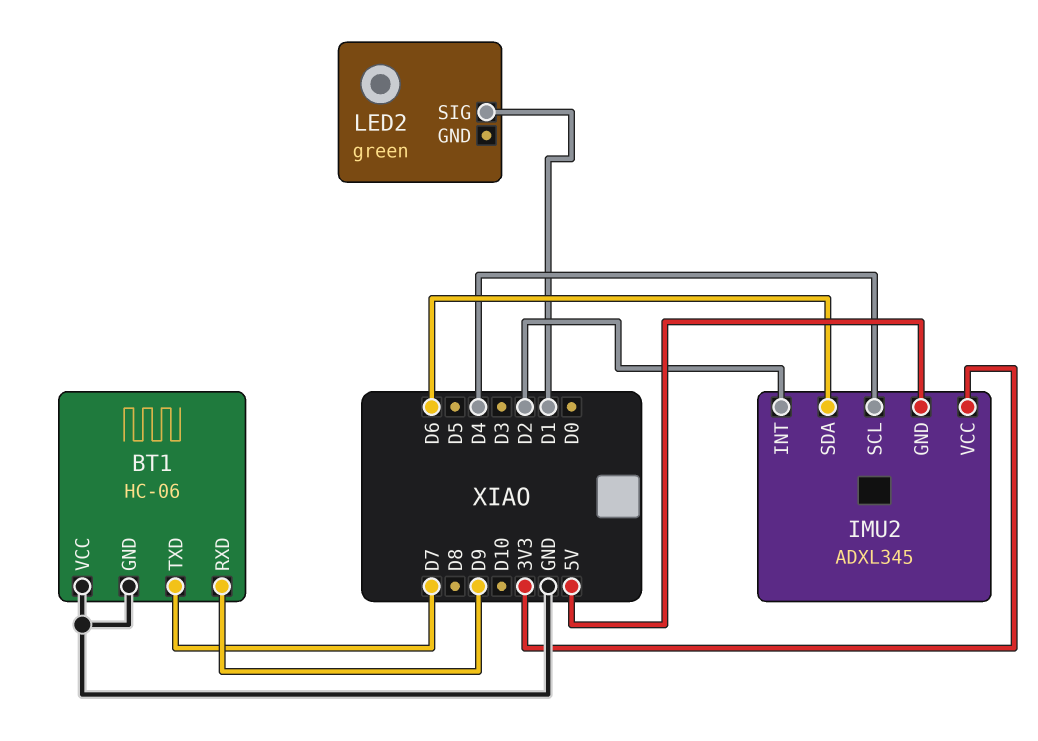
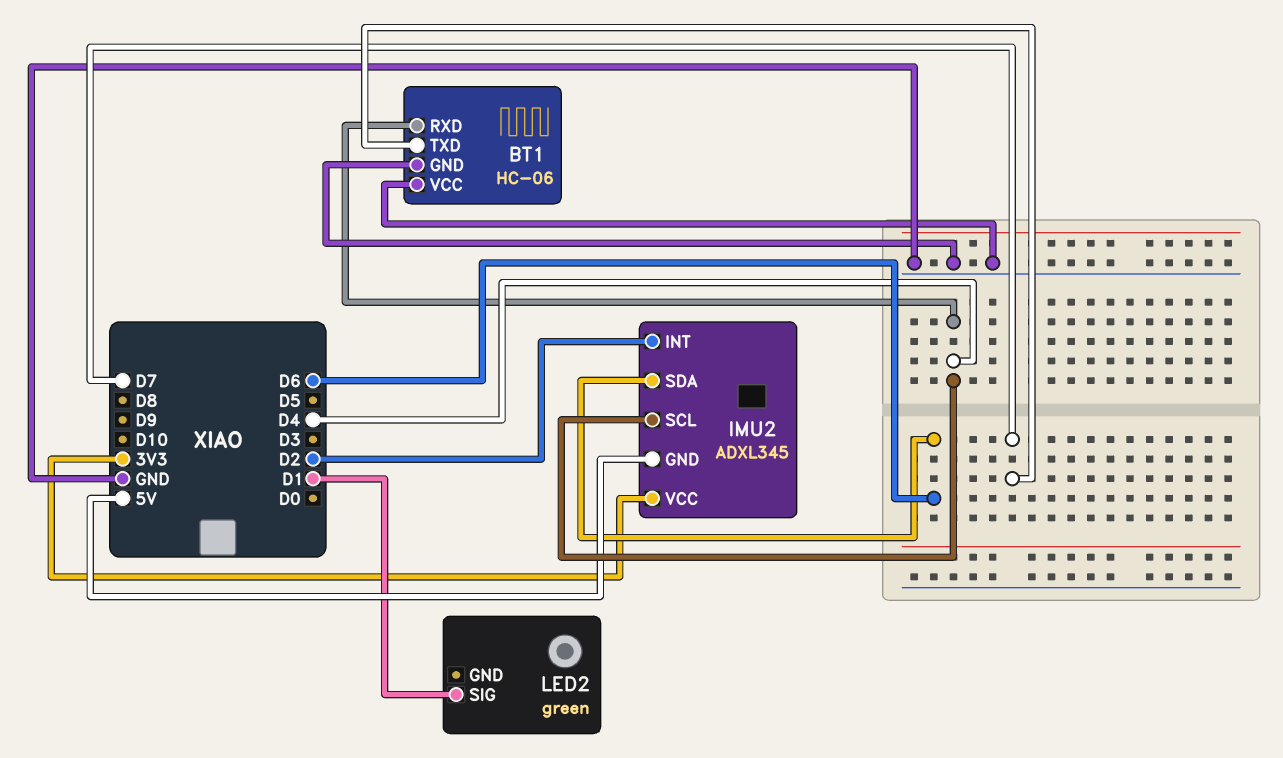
BT1 pin RXD: D9 -> D4

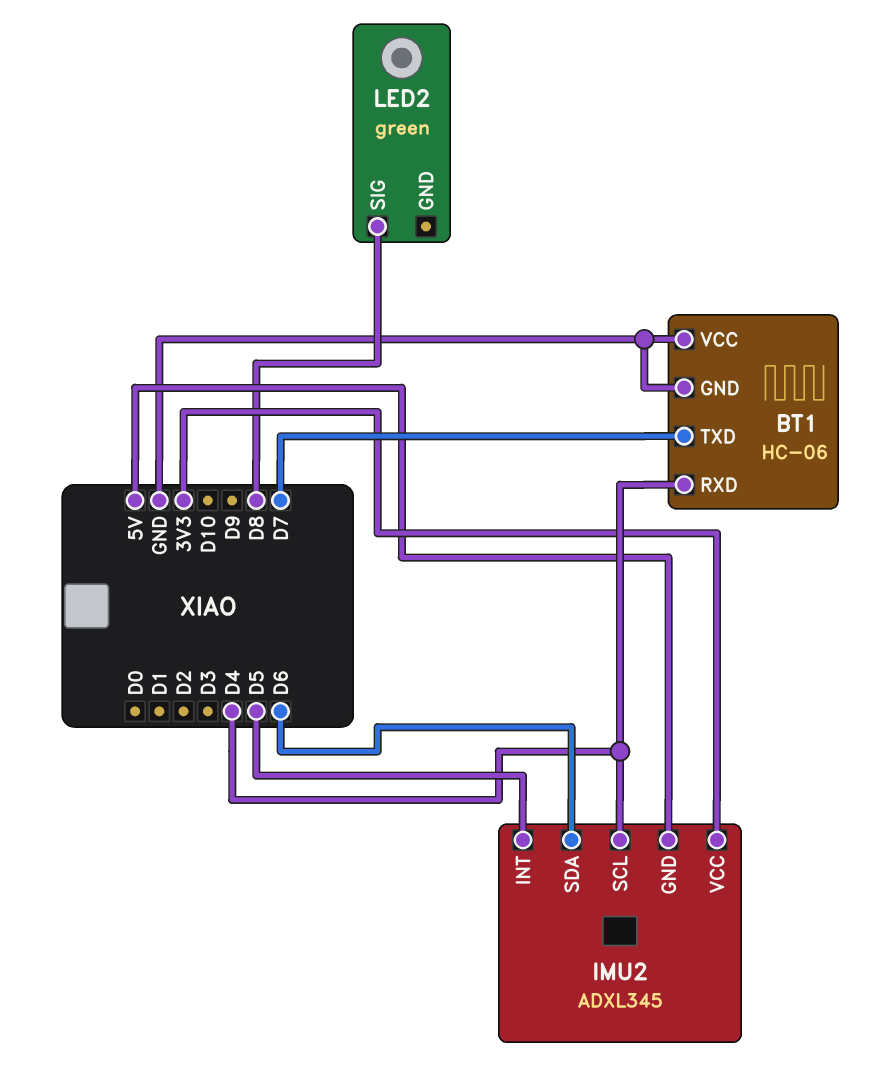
IMU2 pin INT: D2 -> D5
LED2 pin SIG: D1 -> D8

